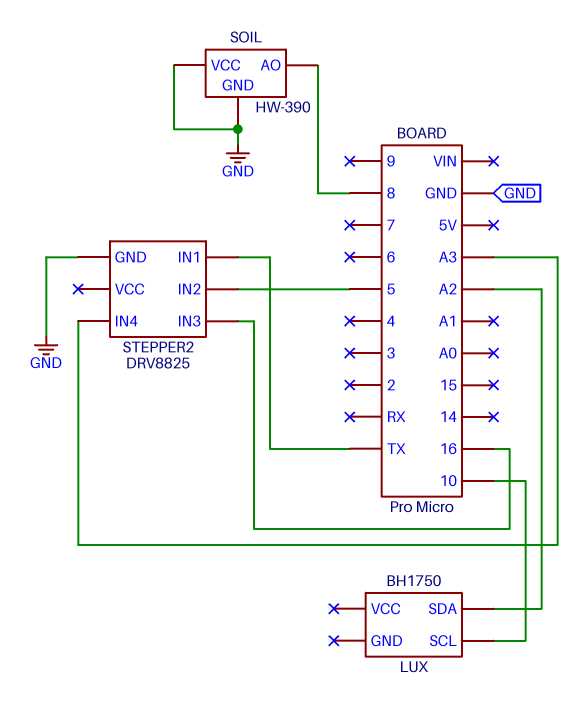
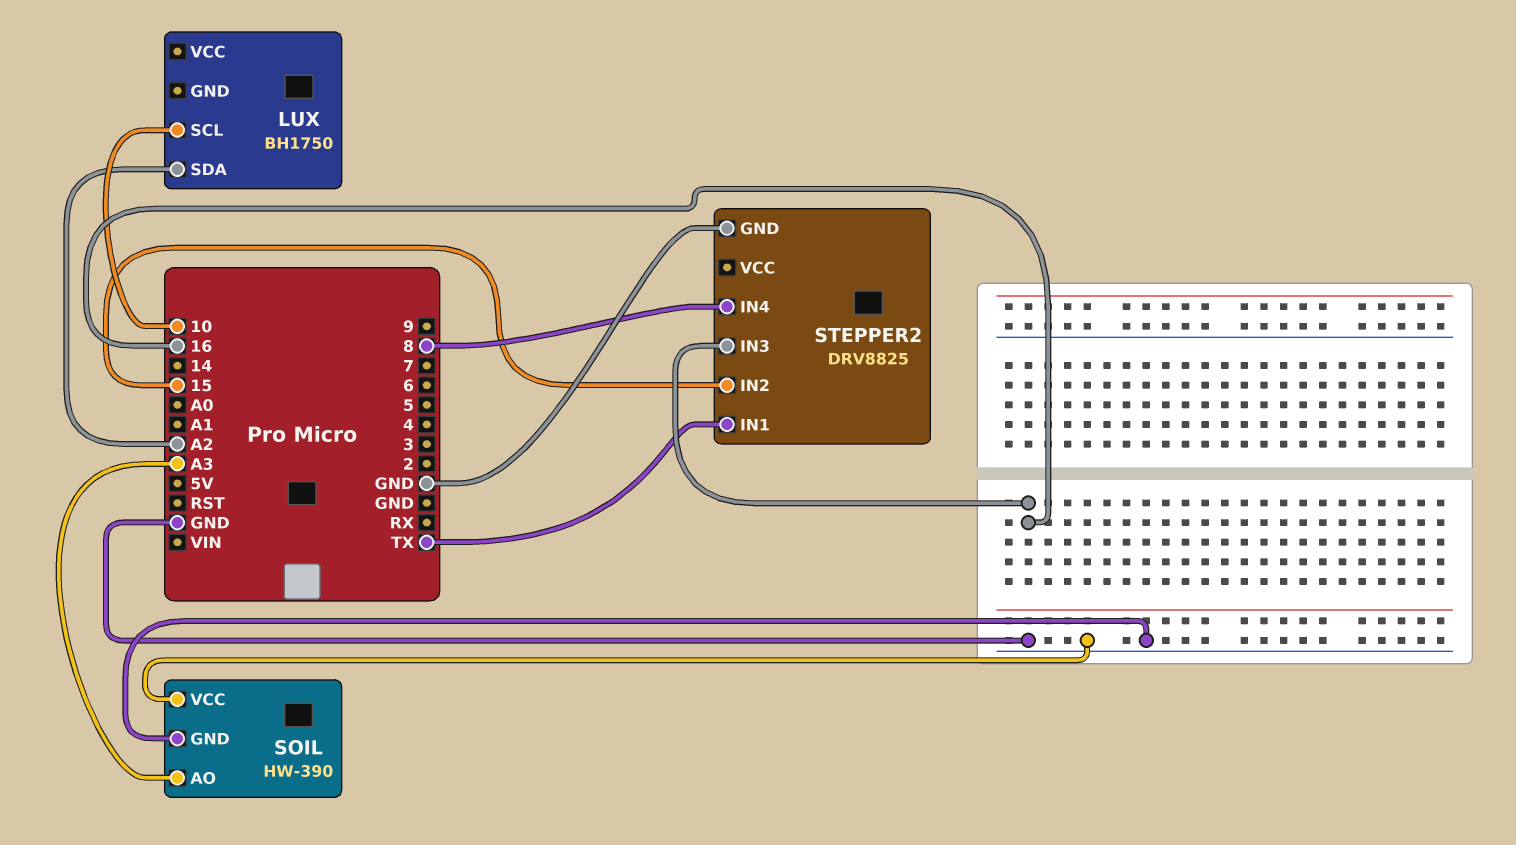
SOIL pin AO: 8 -> A3
STEPPER2 pin IN2: 5 -> 15
STEPPER2 pin IN4: A3 -> 8

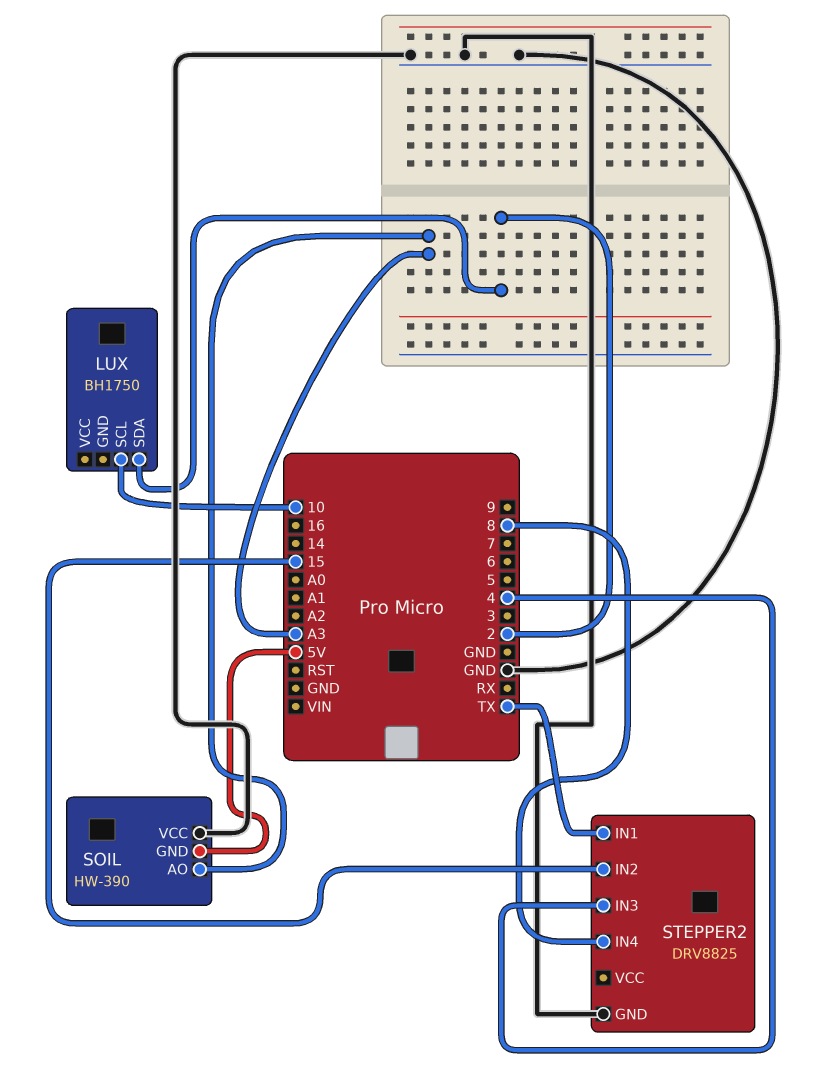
LUX pin SDA: A2 -> 2
SOIL pin GND: GND -> 5V
STEPPER2 pin IN3: 16 -> 4

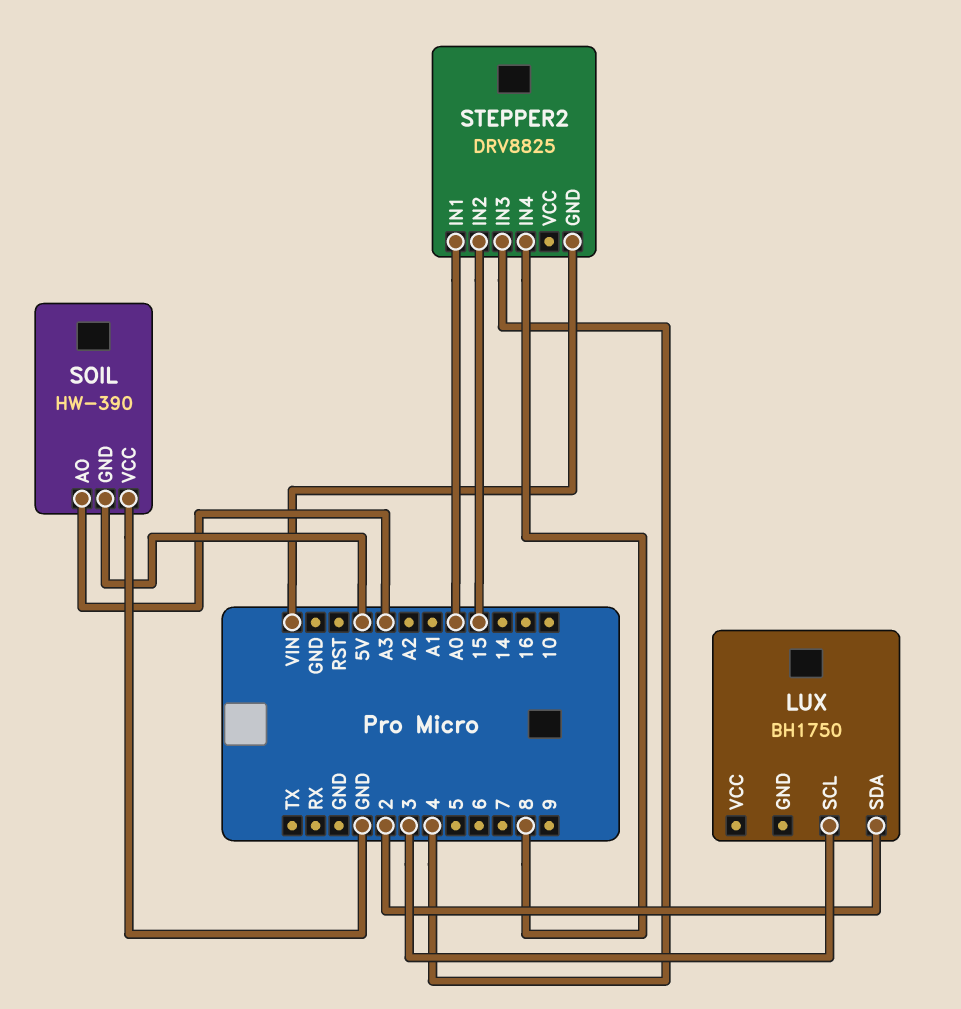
LUX pin SCL: 10 -> 3
STEPPER2 pin GND: GND -> VIN
STEPPER2 pin IN1: TX -> A0

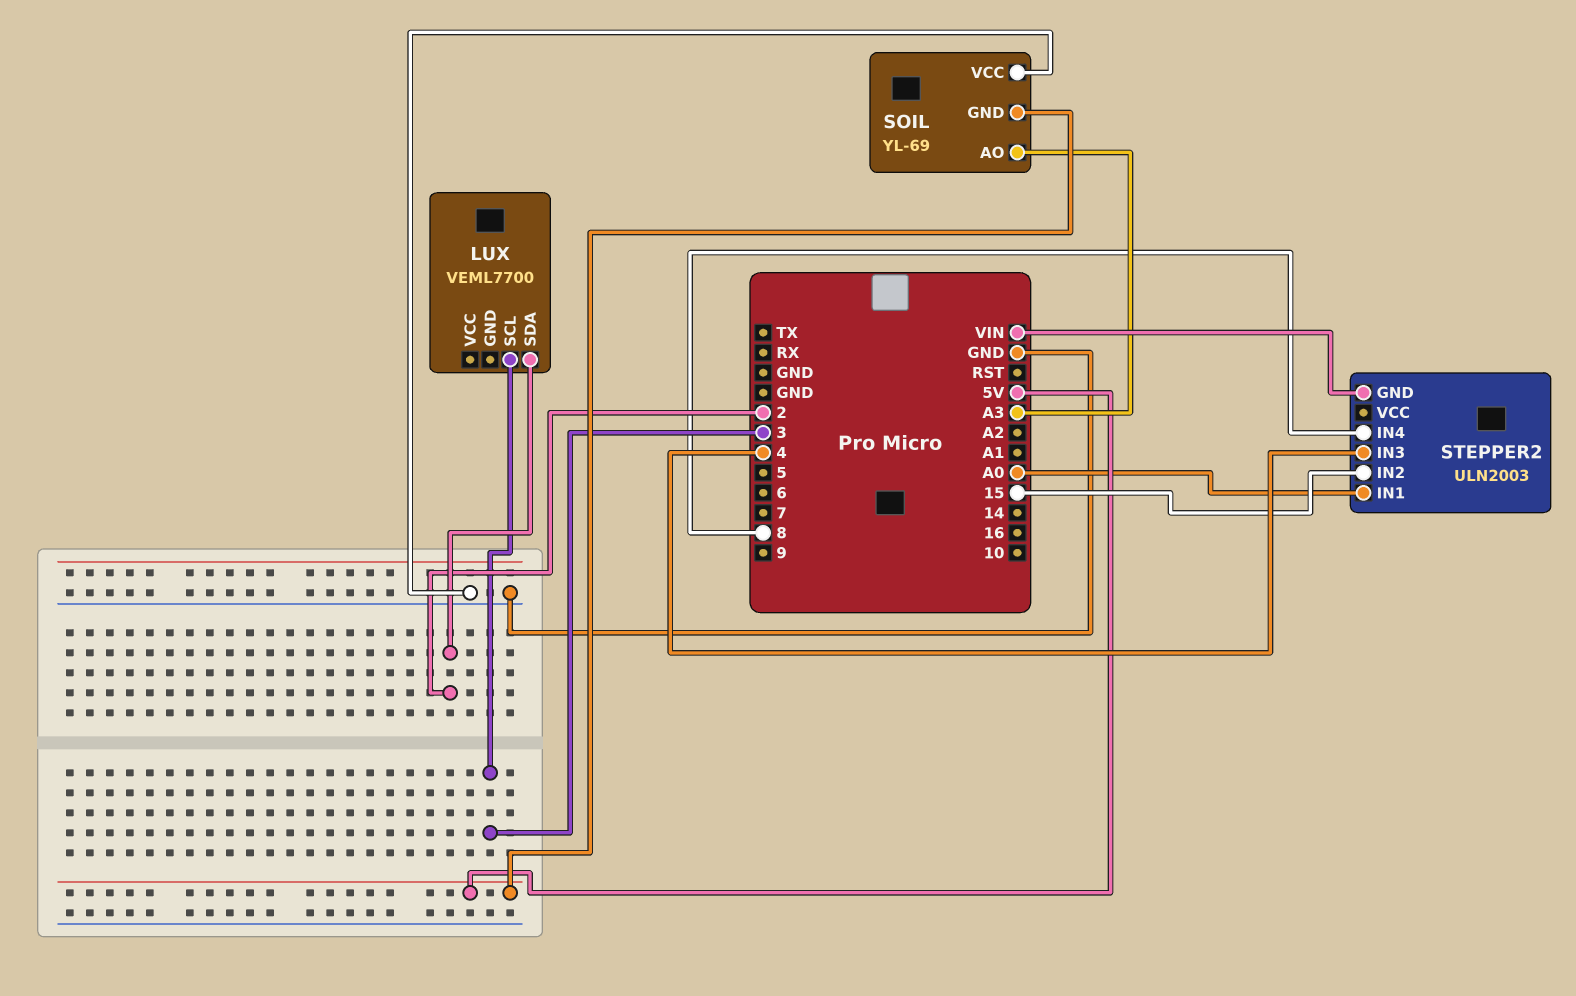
LUX: BH1750 -> VEML7700
SOIL: HW-390 -> YL-69
STEPPER2: DRV8825 -> ULN2003

